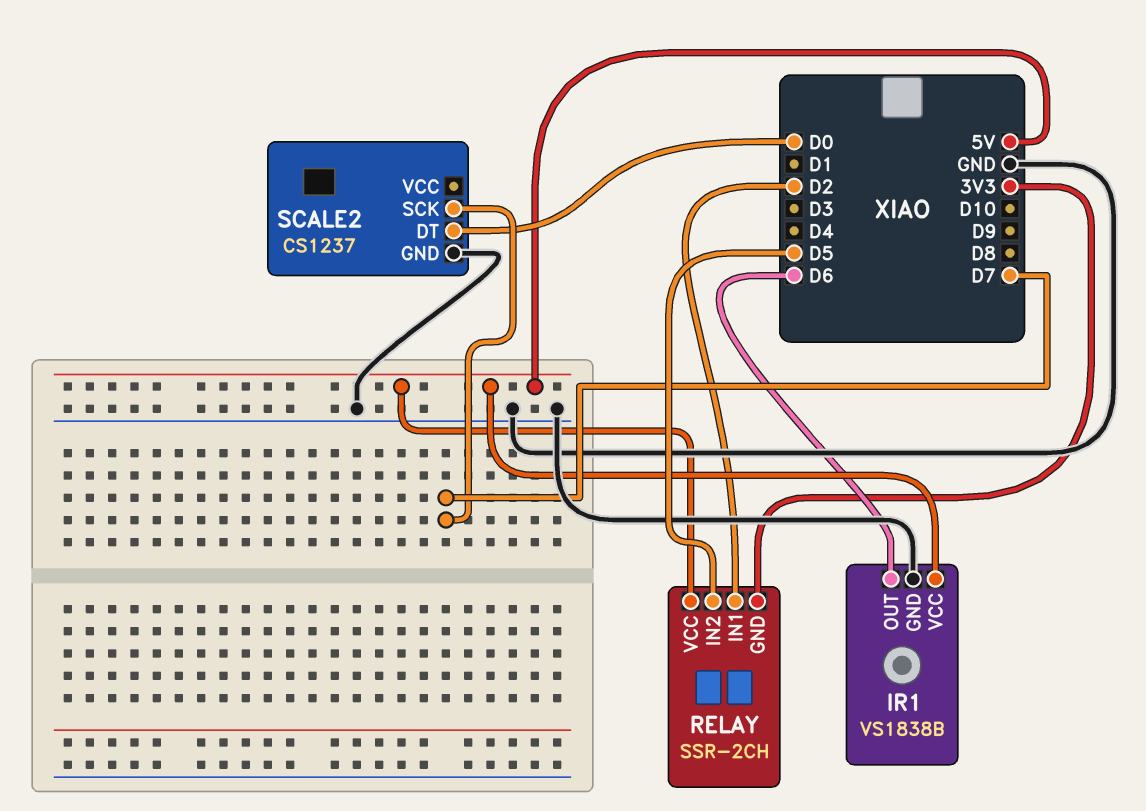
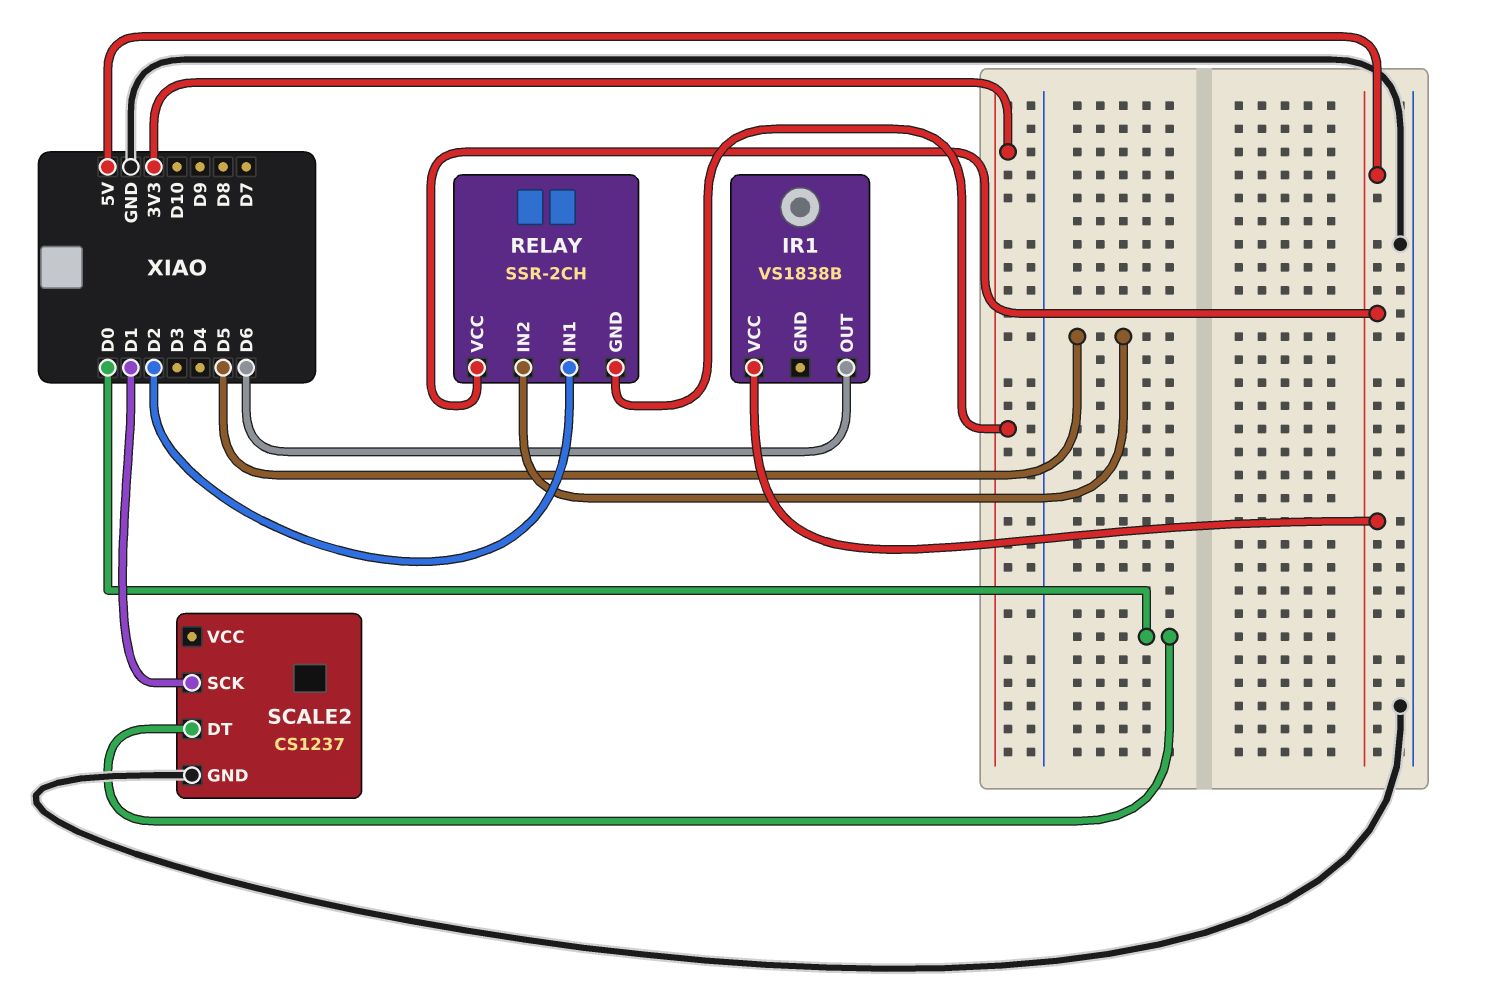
IR1 pin GND: GND -> none
SCALE2 pin SCK: D7 -> D1

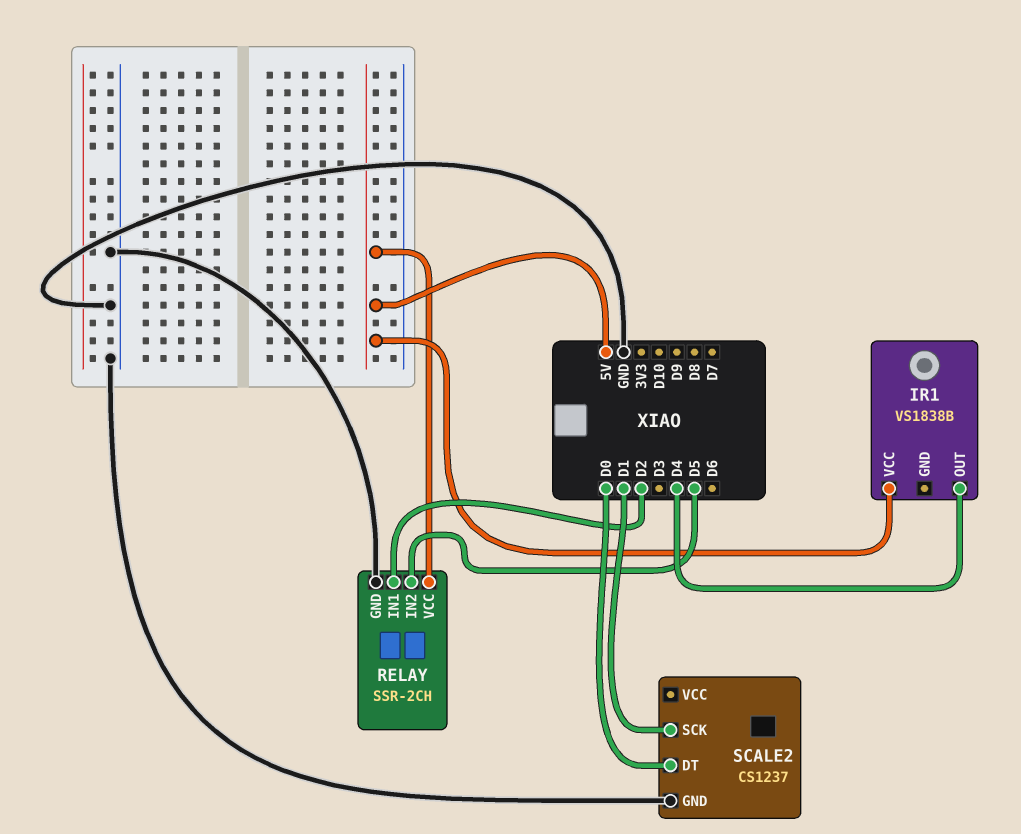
IR1 pin OUT: D6 -> D4
RELAY pin GND: 3V3 -> GND

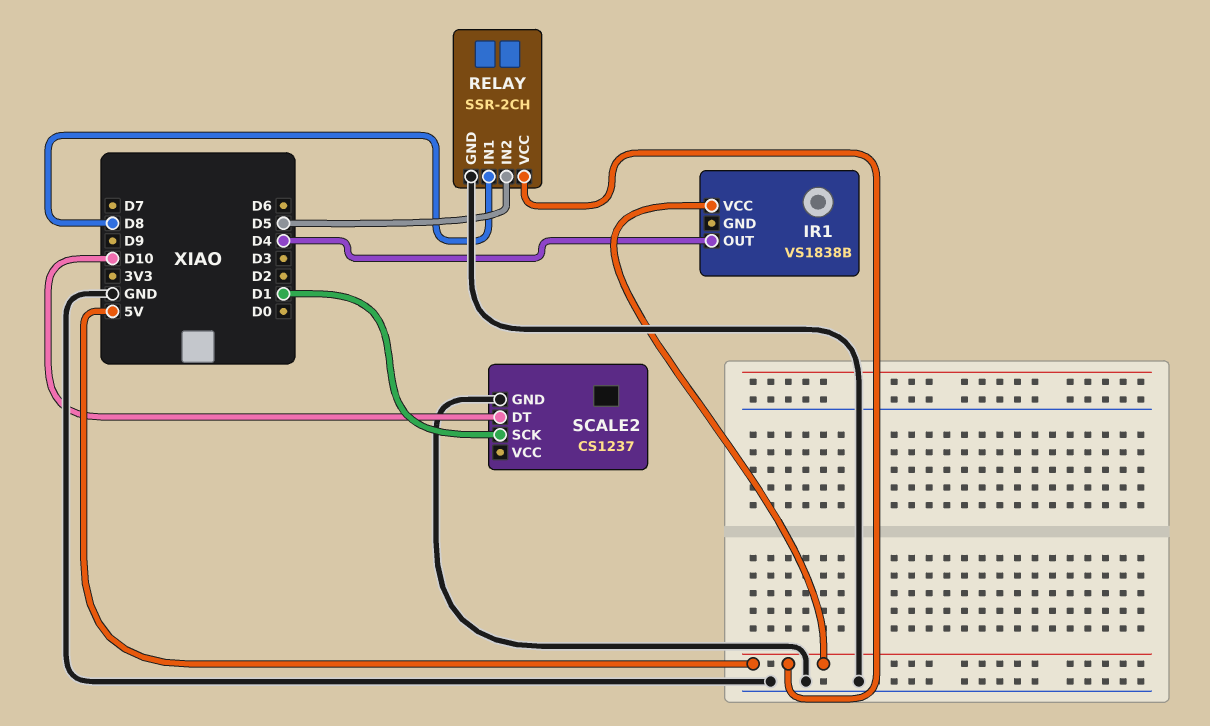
RELAY pin IN1: D2 -> D8
SCALE2 pin DT: D0 -> D10

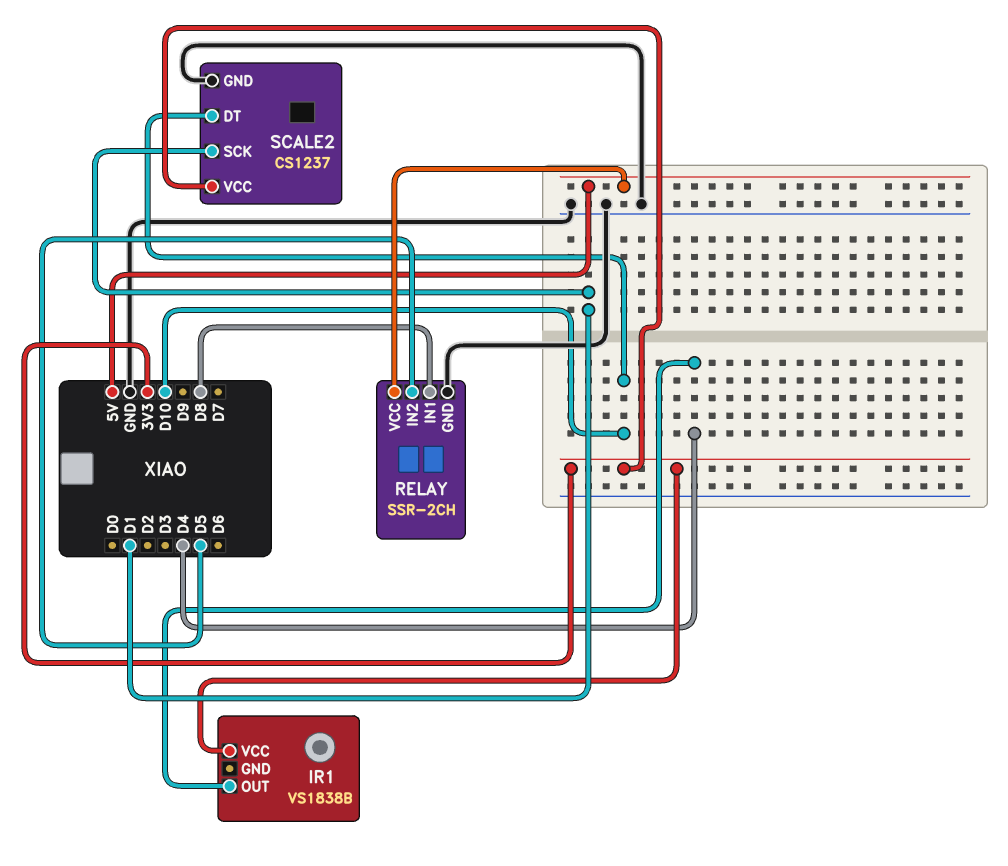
IR1 pin VCC: 5V -> 3V3
SCALE2 pin VCC: none -> 3V3

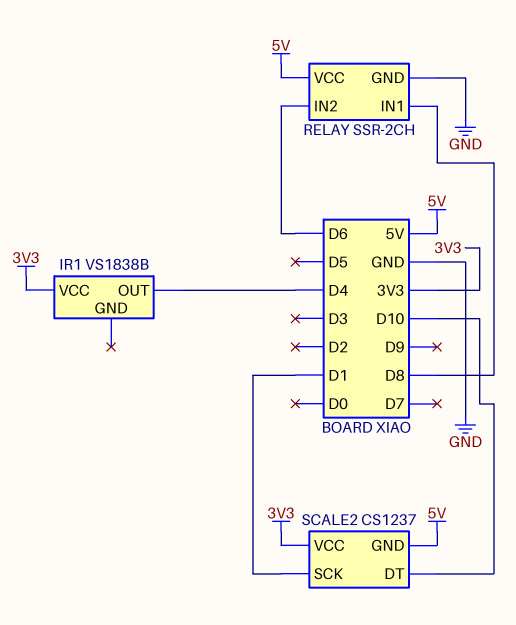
RELAY pin IN2: D5 -> D6
SCALE2 pin GND: GND -> 5V

